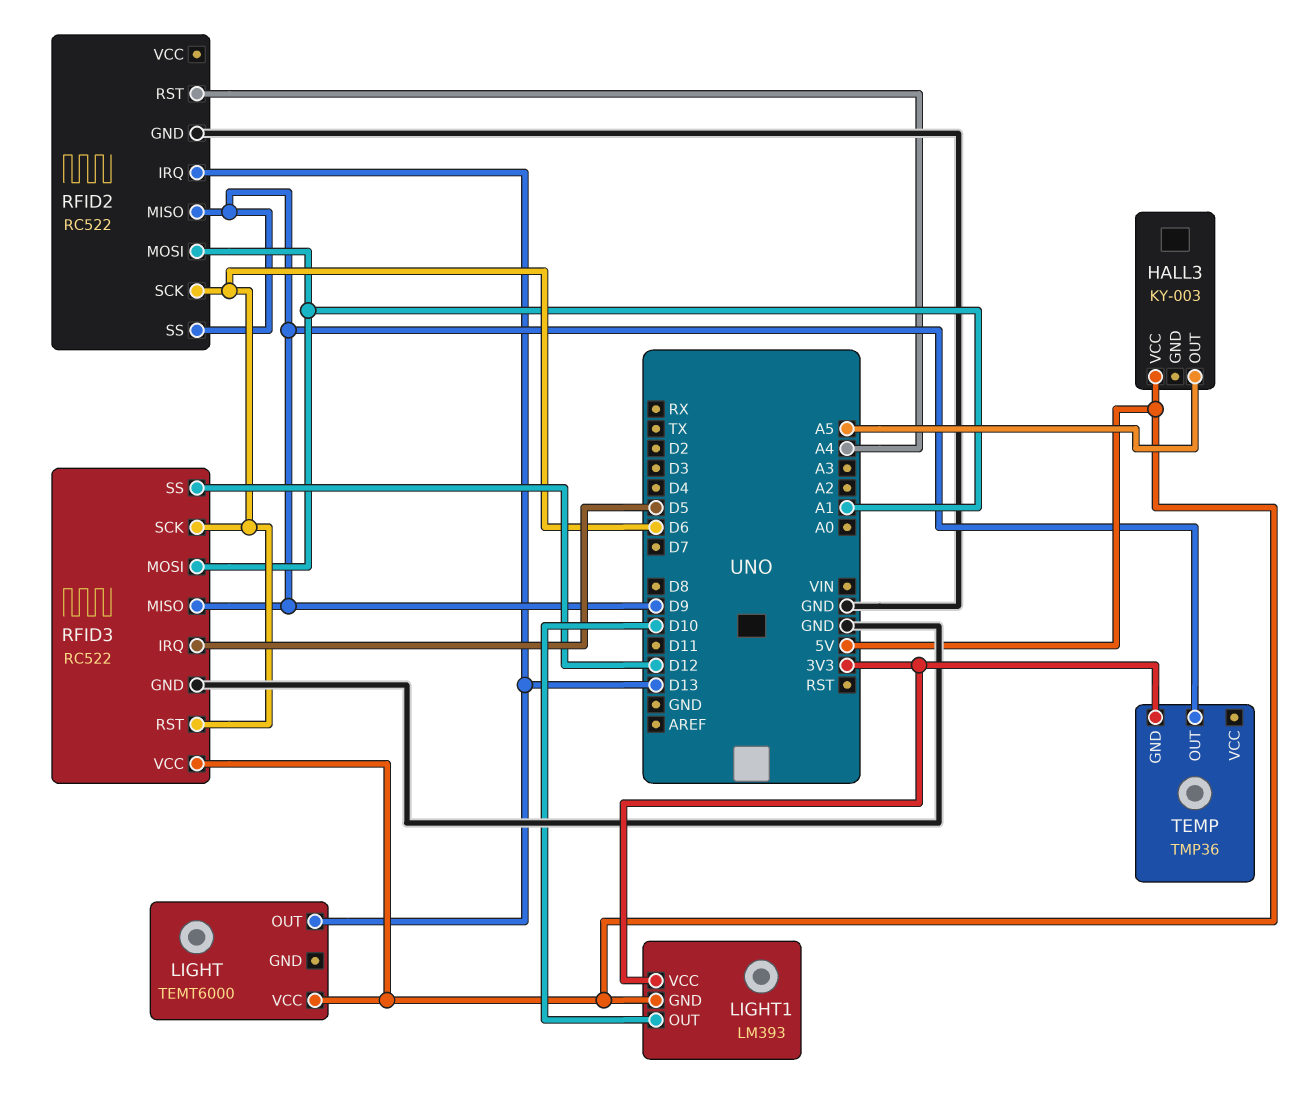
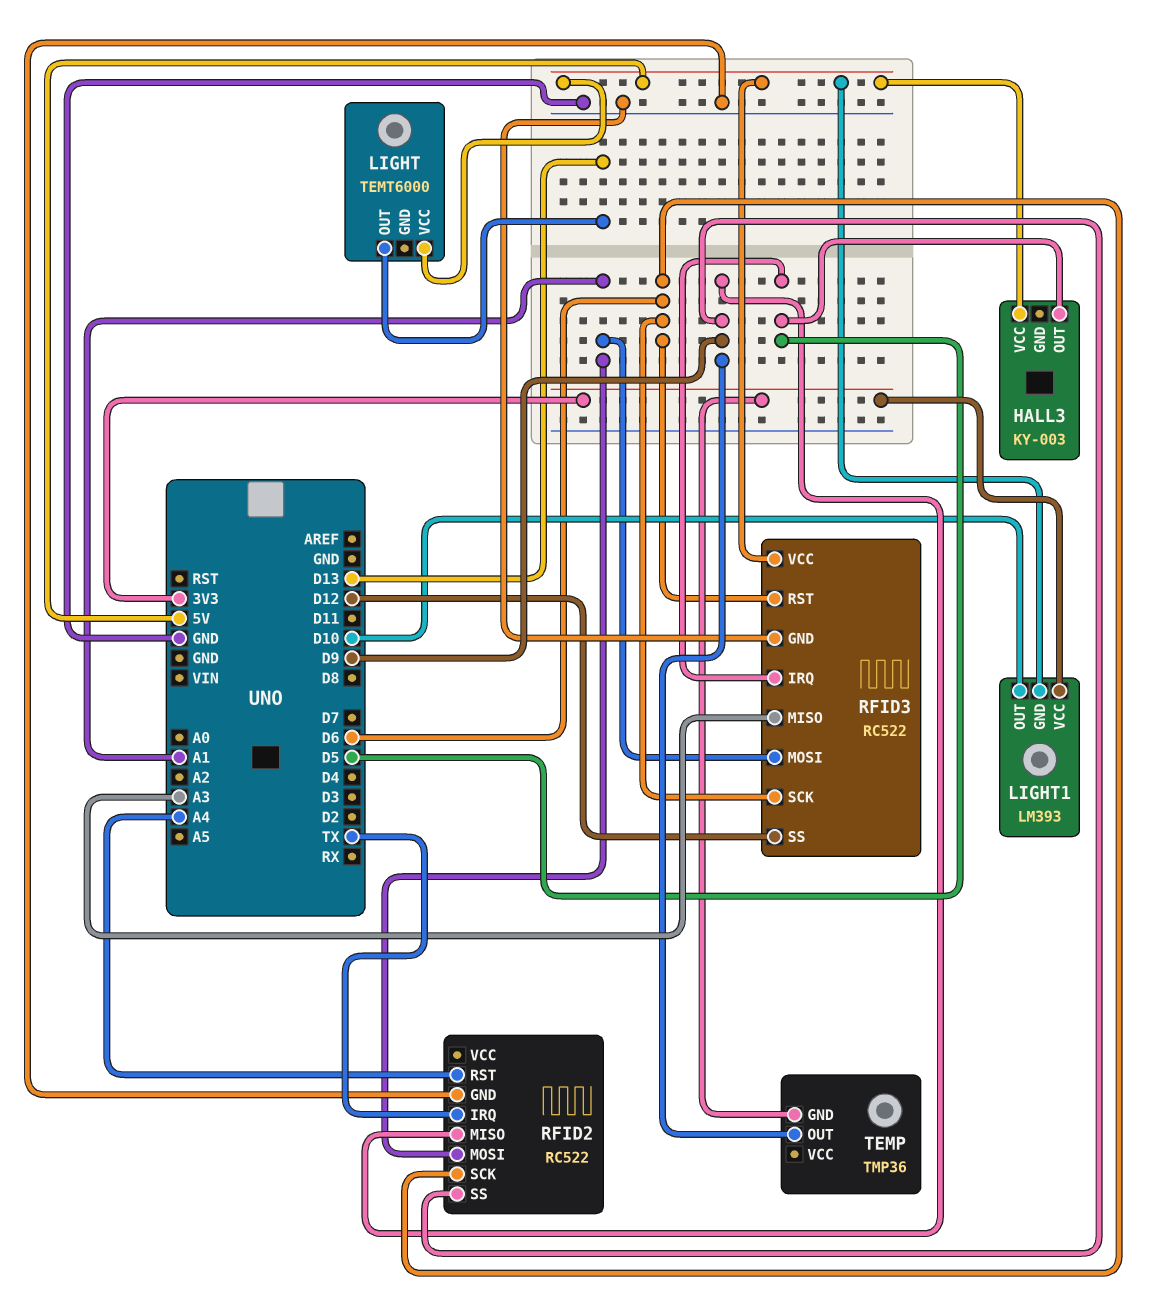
HALL3 pin OUT: A5 -> D5
RFID2 pin IRQ: D13 -> TX
RFID3 pin MISO: D9 -> A3

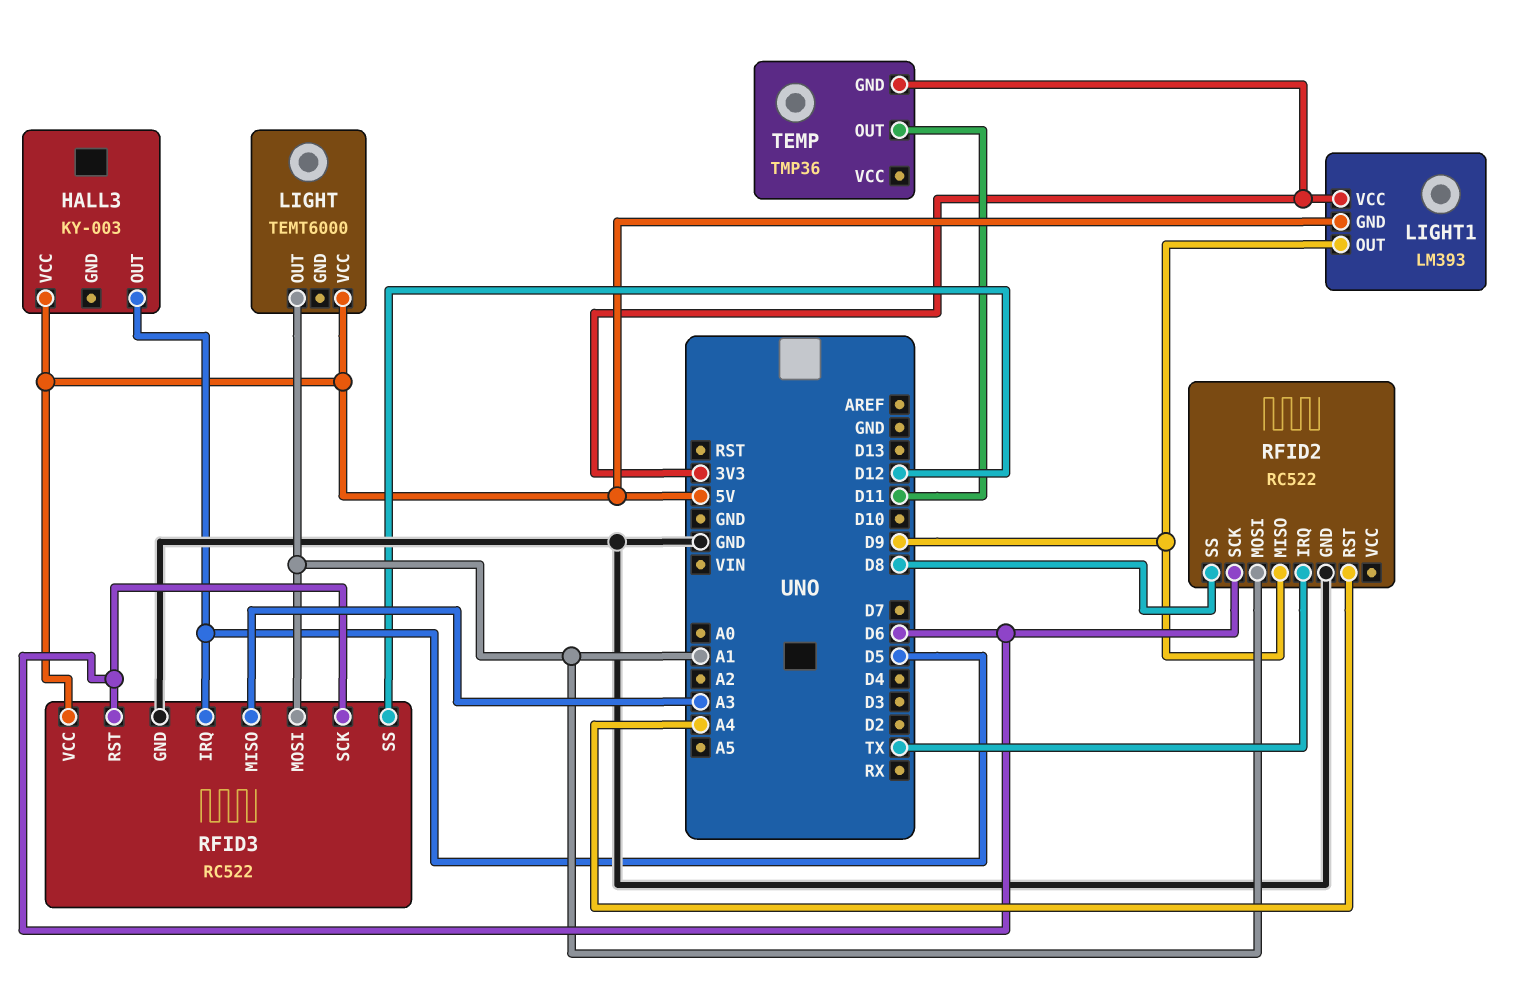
LIGHT pin OUT: D13 -> A1
LIGHT1 pin OUT: D10 -> D9
RFID2 pin SS: D9 -> D8
TEMP pin OUT: D9 -> D11

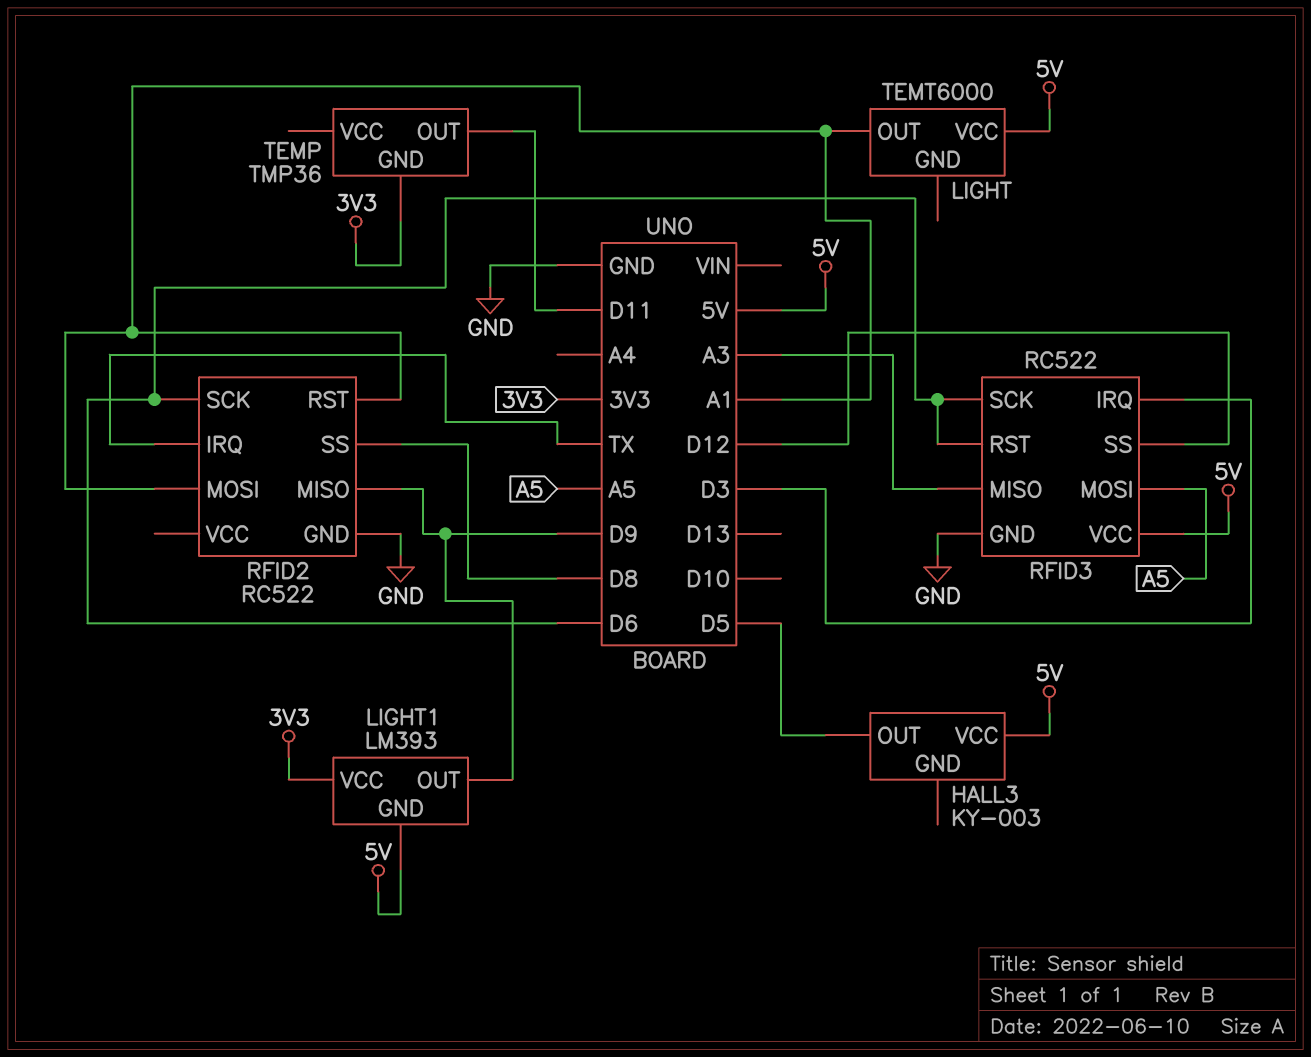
RFID2 pin RST: A4 -> A1
RFID3 pin IRQ: D5 -> D3
RFID3 pin MOSI: A1 -> A5

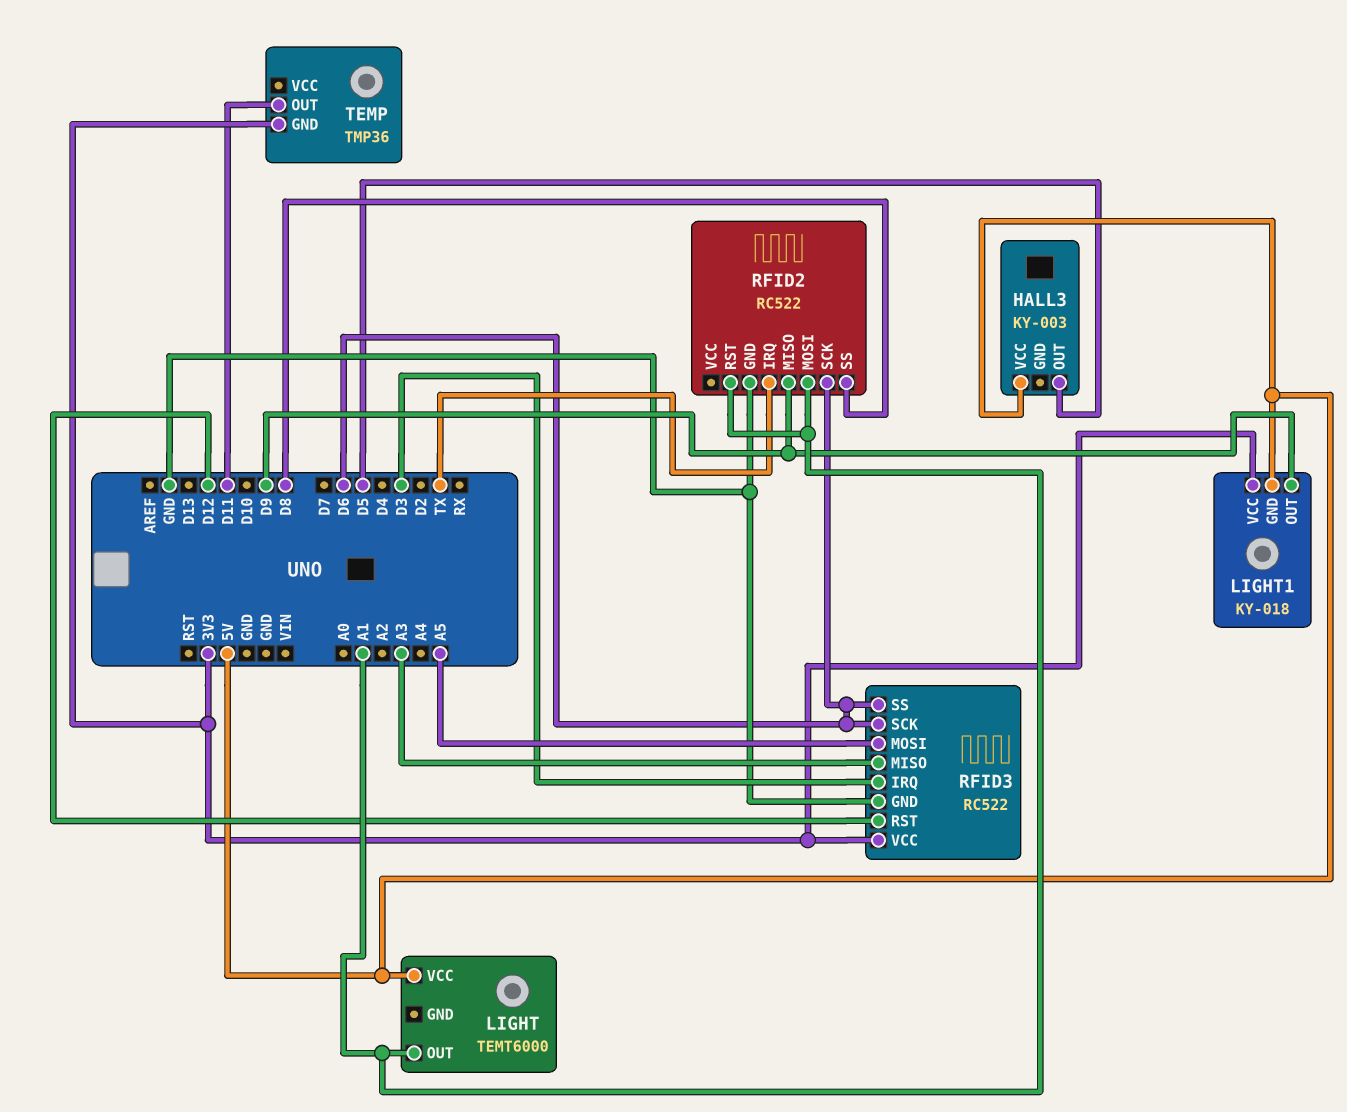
LIGHT1: LM393 -> KY-018
RFID3 pin RST: D6 -> D12
RFID3 pin SS: D12 -> D6
RFID3 pin VCC: 5V -> 3V3

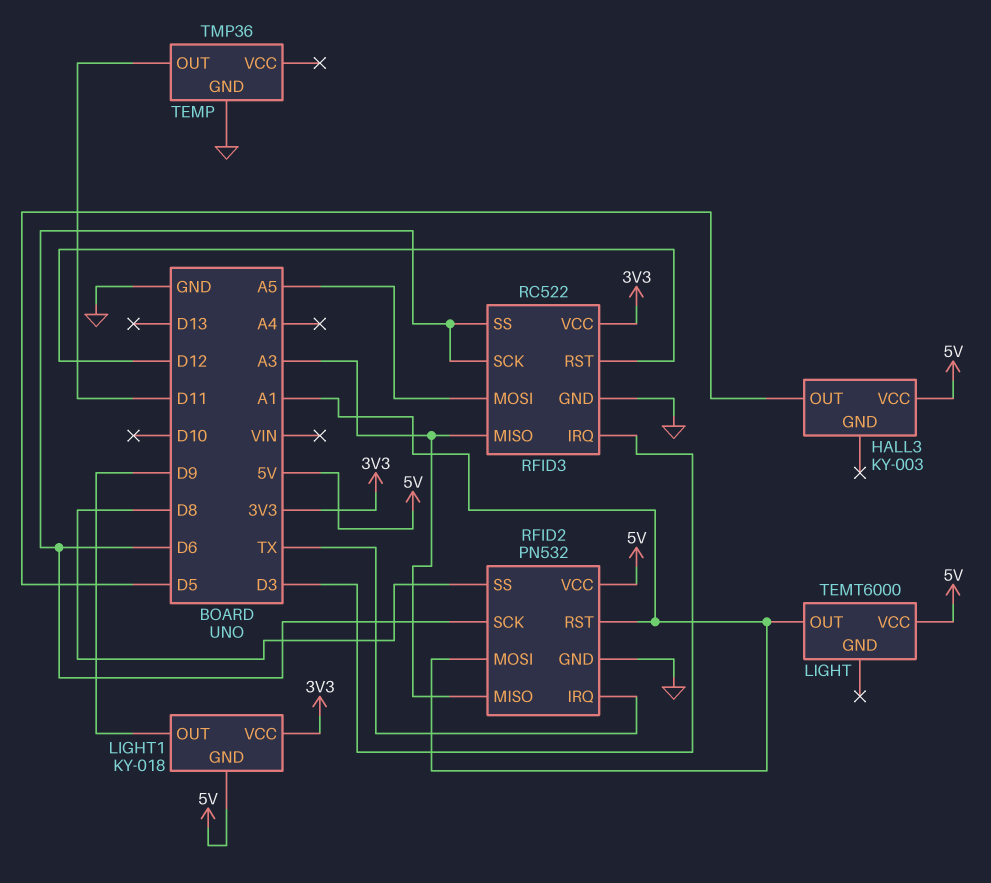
RFID2: RC522 -> PN532
RFID2 pin MISO: D9 -> A3
RFID2 pin VCC: none -> 5V
TEMP pin GND: 3V3 -> GND

